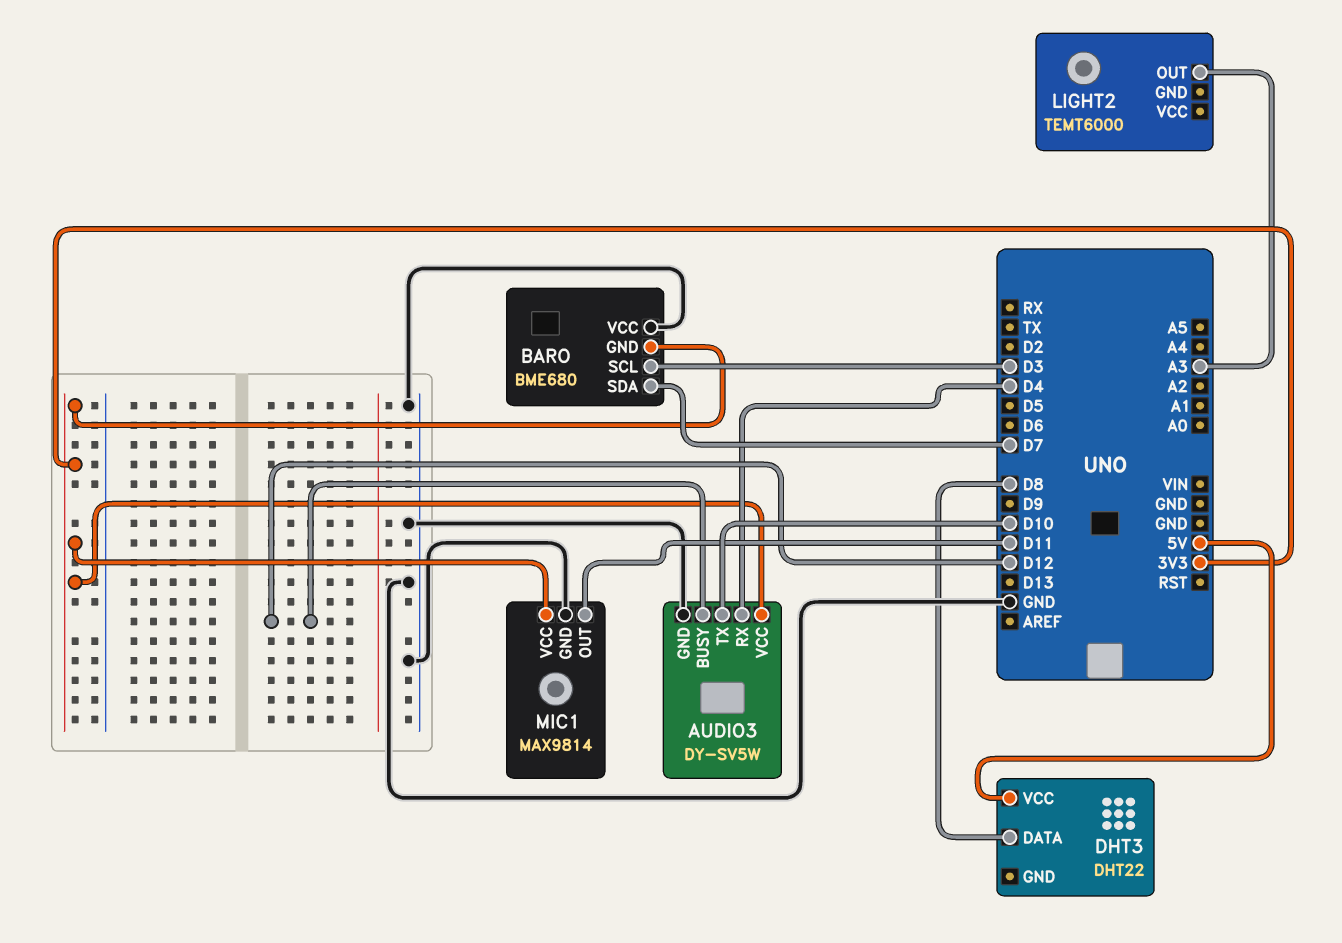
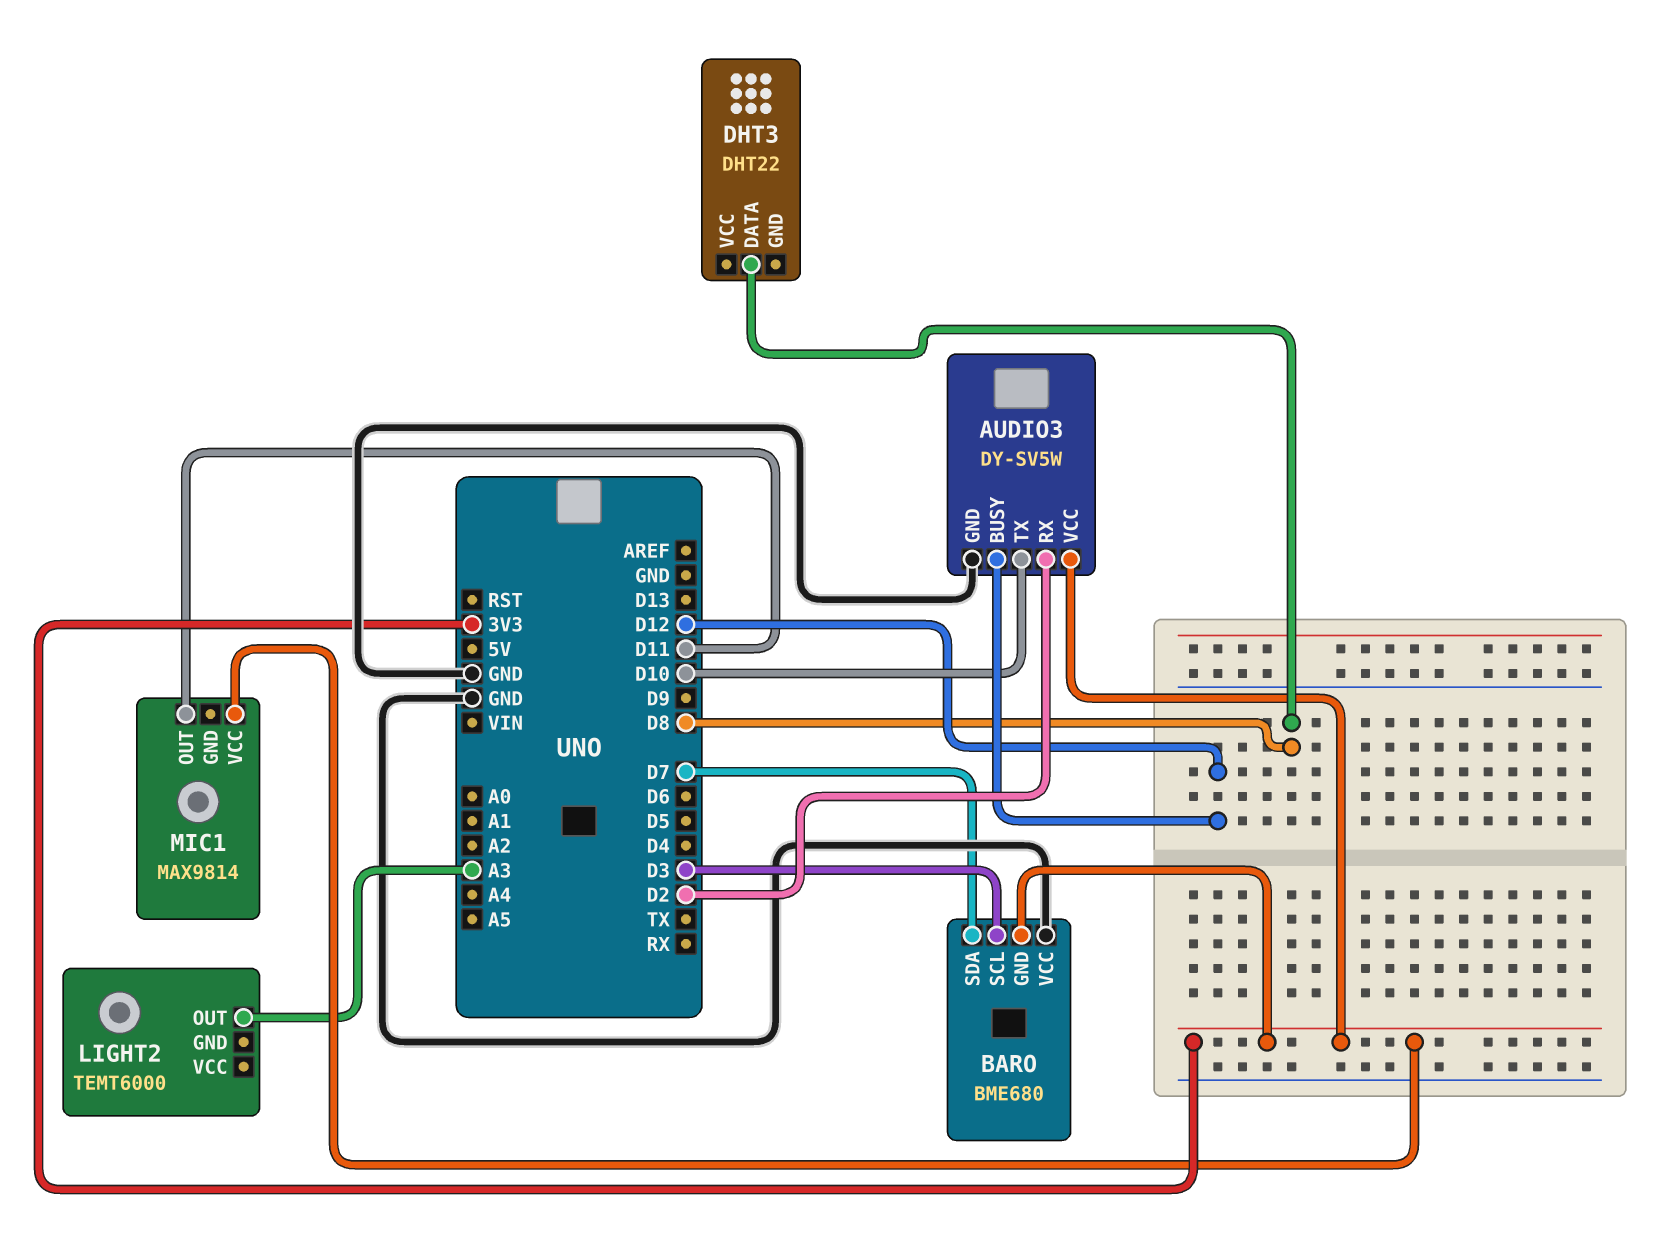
AUDIO3 pin RX: D4 -> D2
DHT3 pin VCC: 5V -> none
MIC1 pin GND: GND -> none

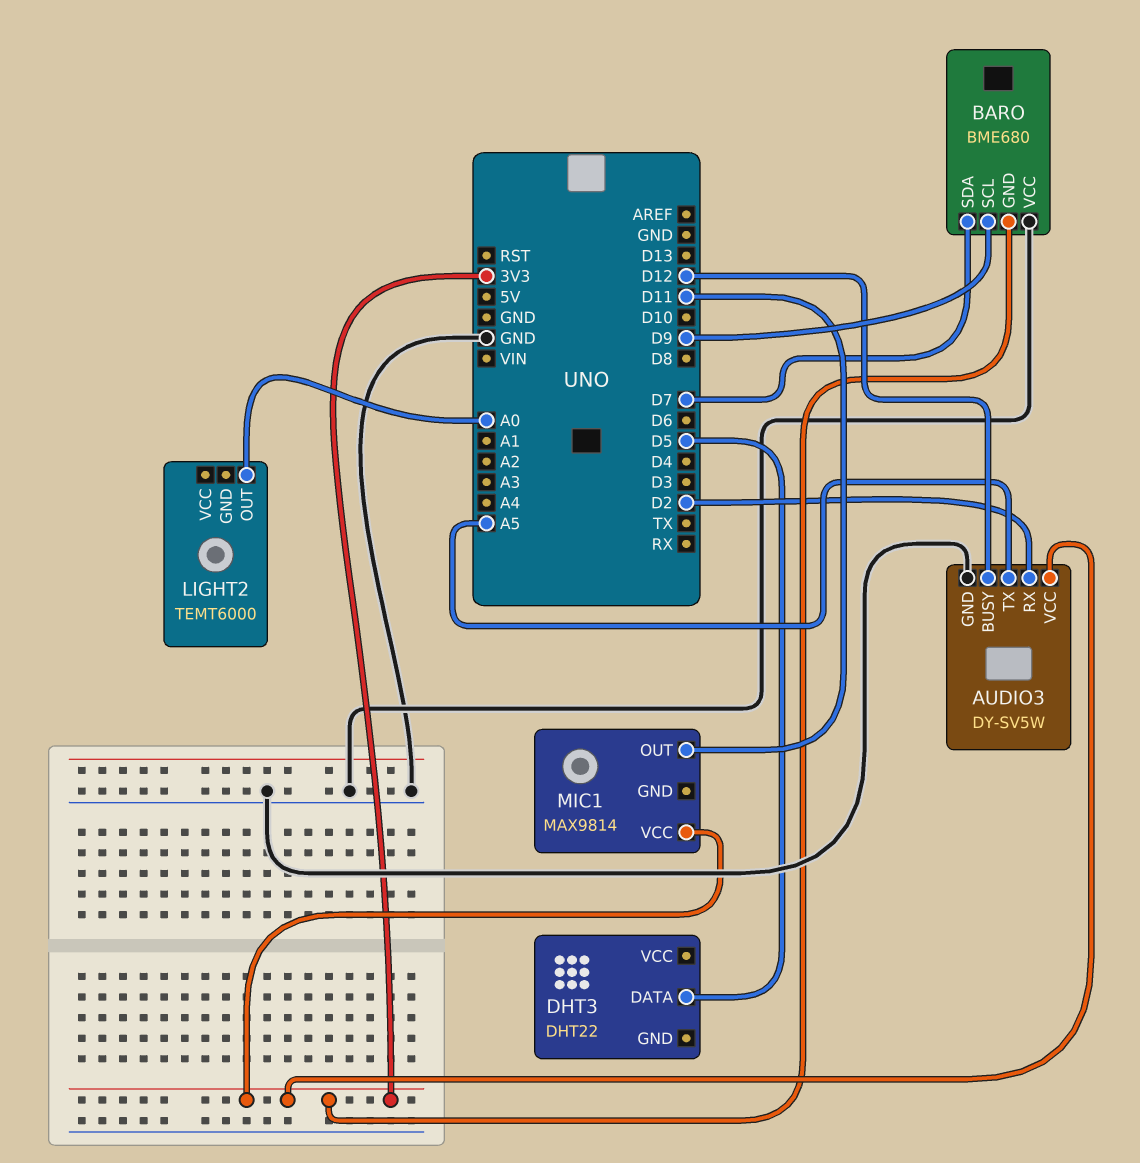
AUDIO3 pin TX: D10 -> A5
BARO pin SCL: D3 -> D9
DHT3 pin DATA: D8 -> D5
LIGHT2 pin OUT: A3 -> A0

